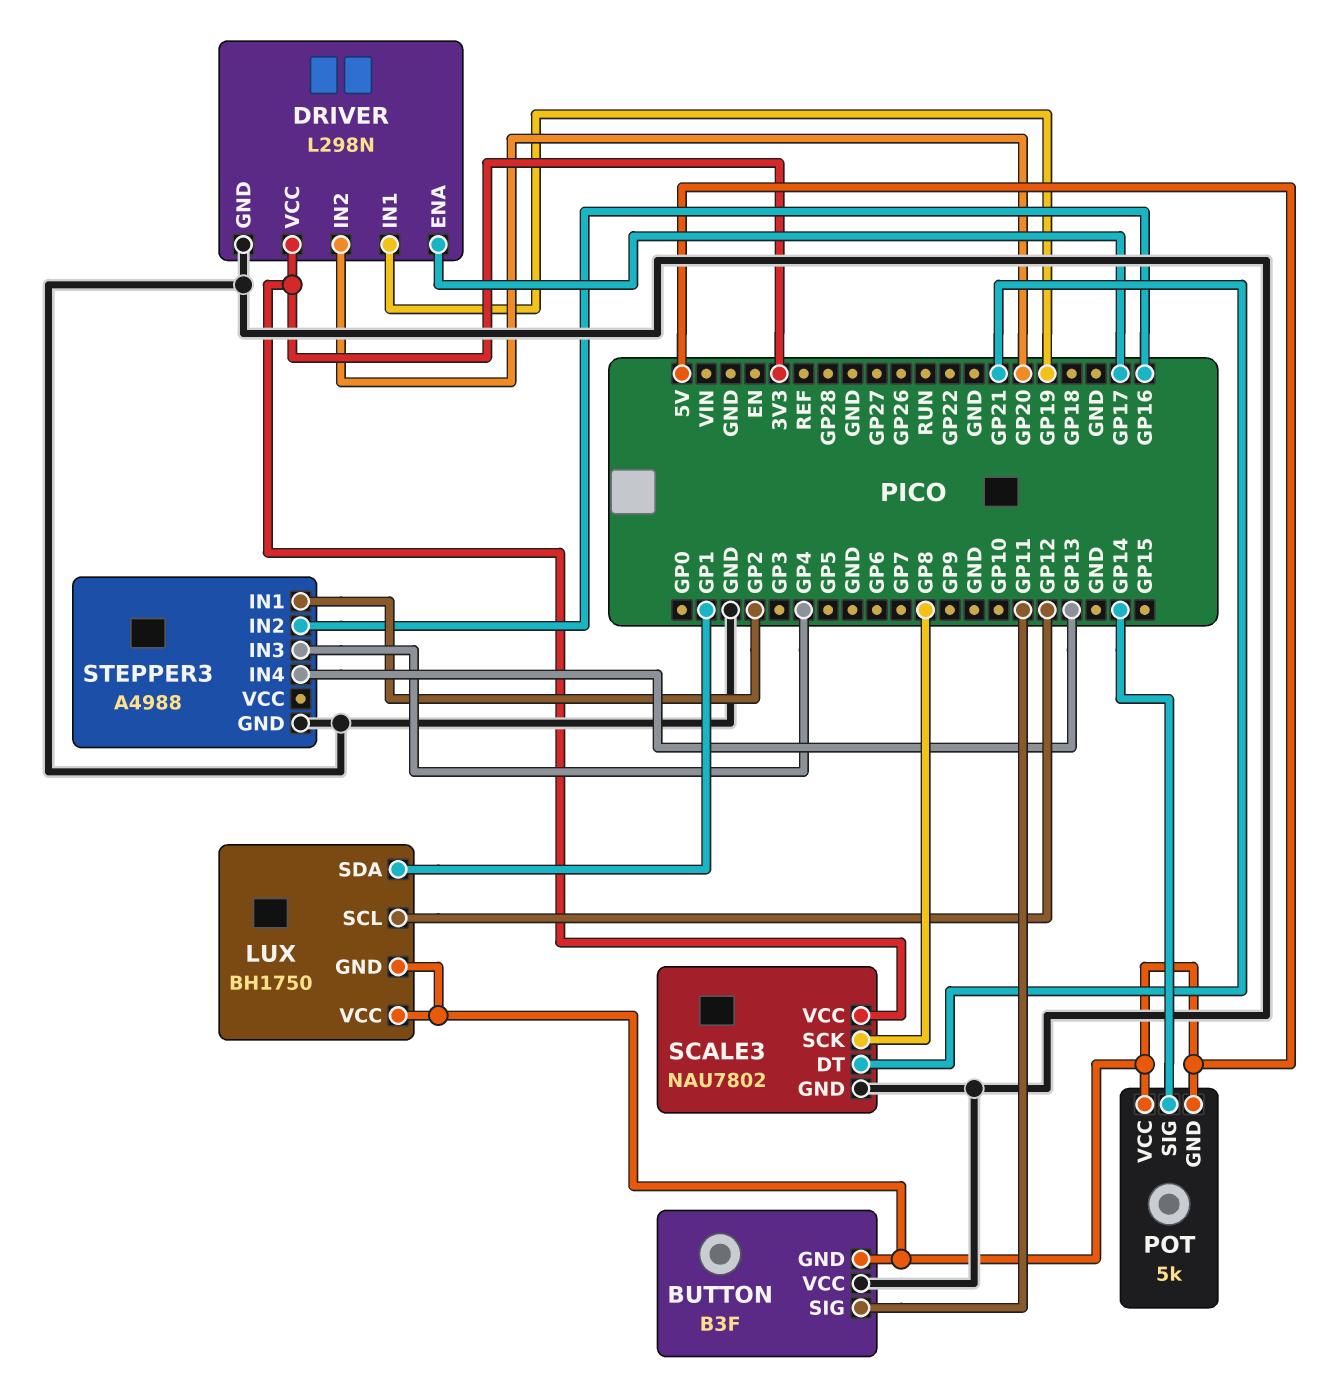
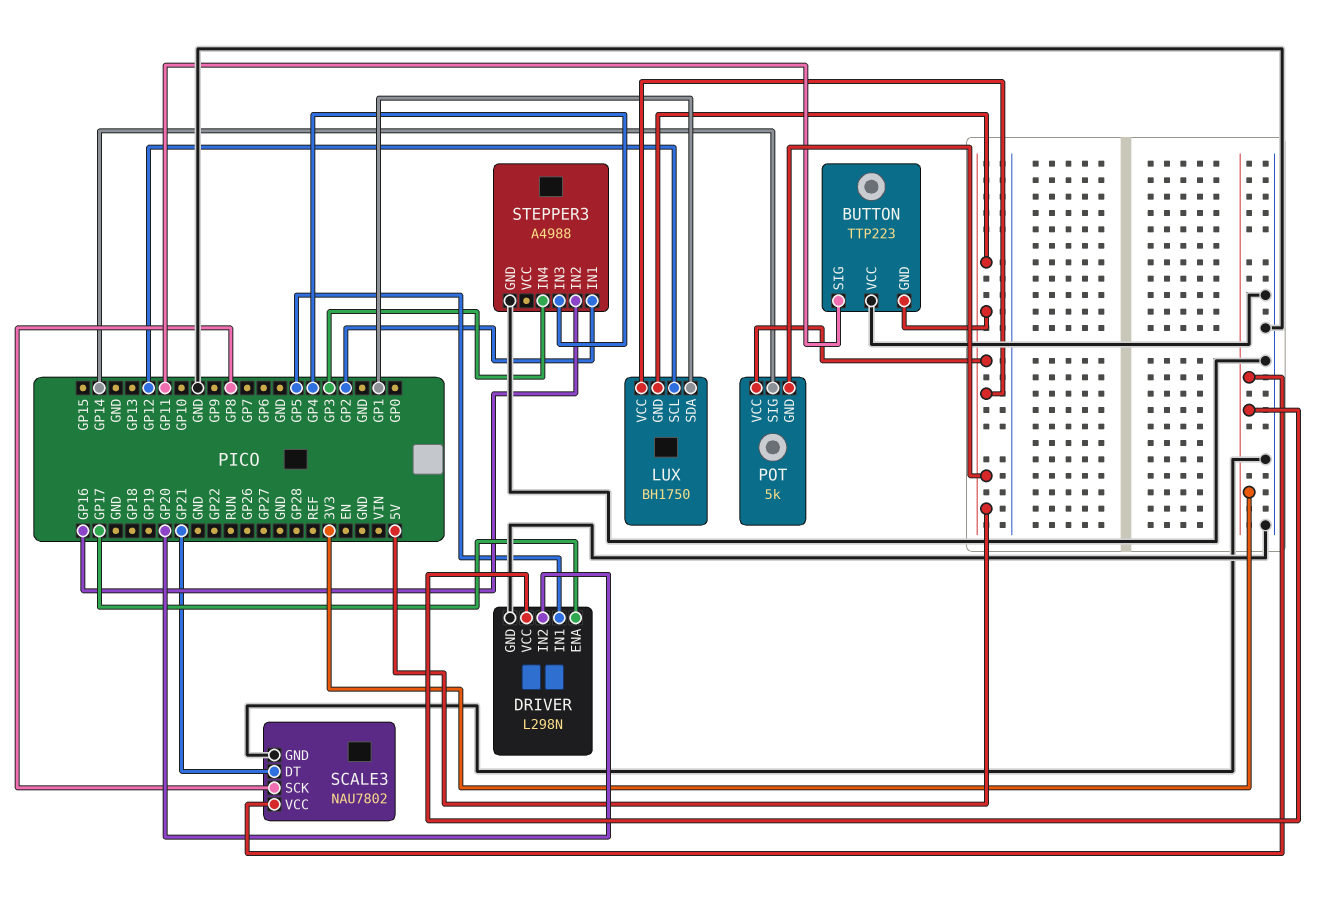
BUTTON: B3F -> TTP223
DRIVER pin IN1: GP19 -> GP5
STEPPER3 pin IN4: GP13 -> GP3

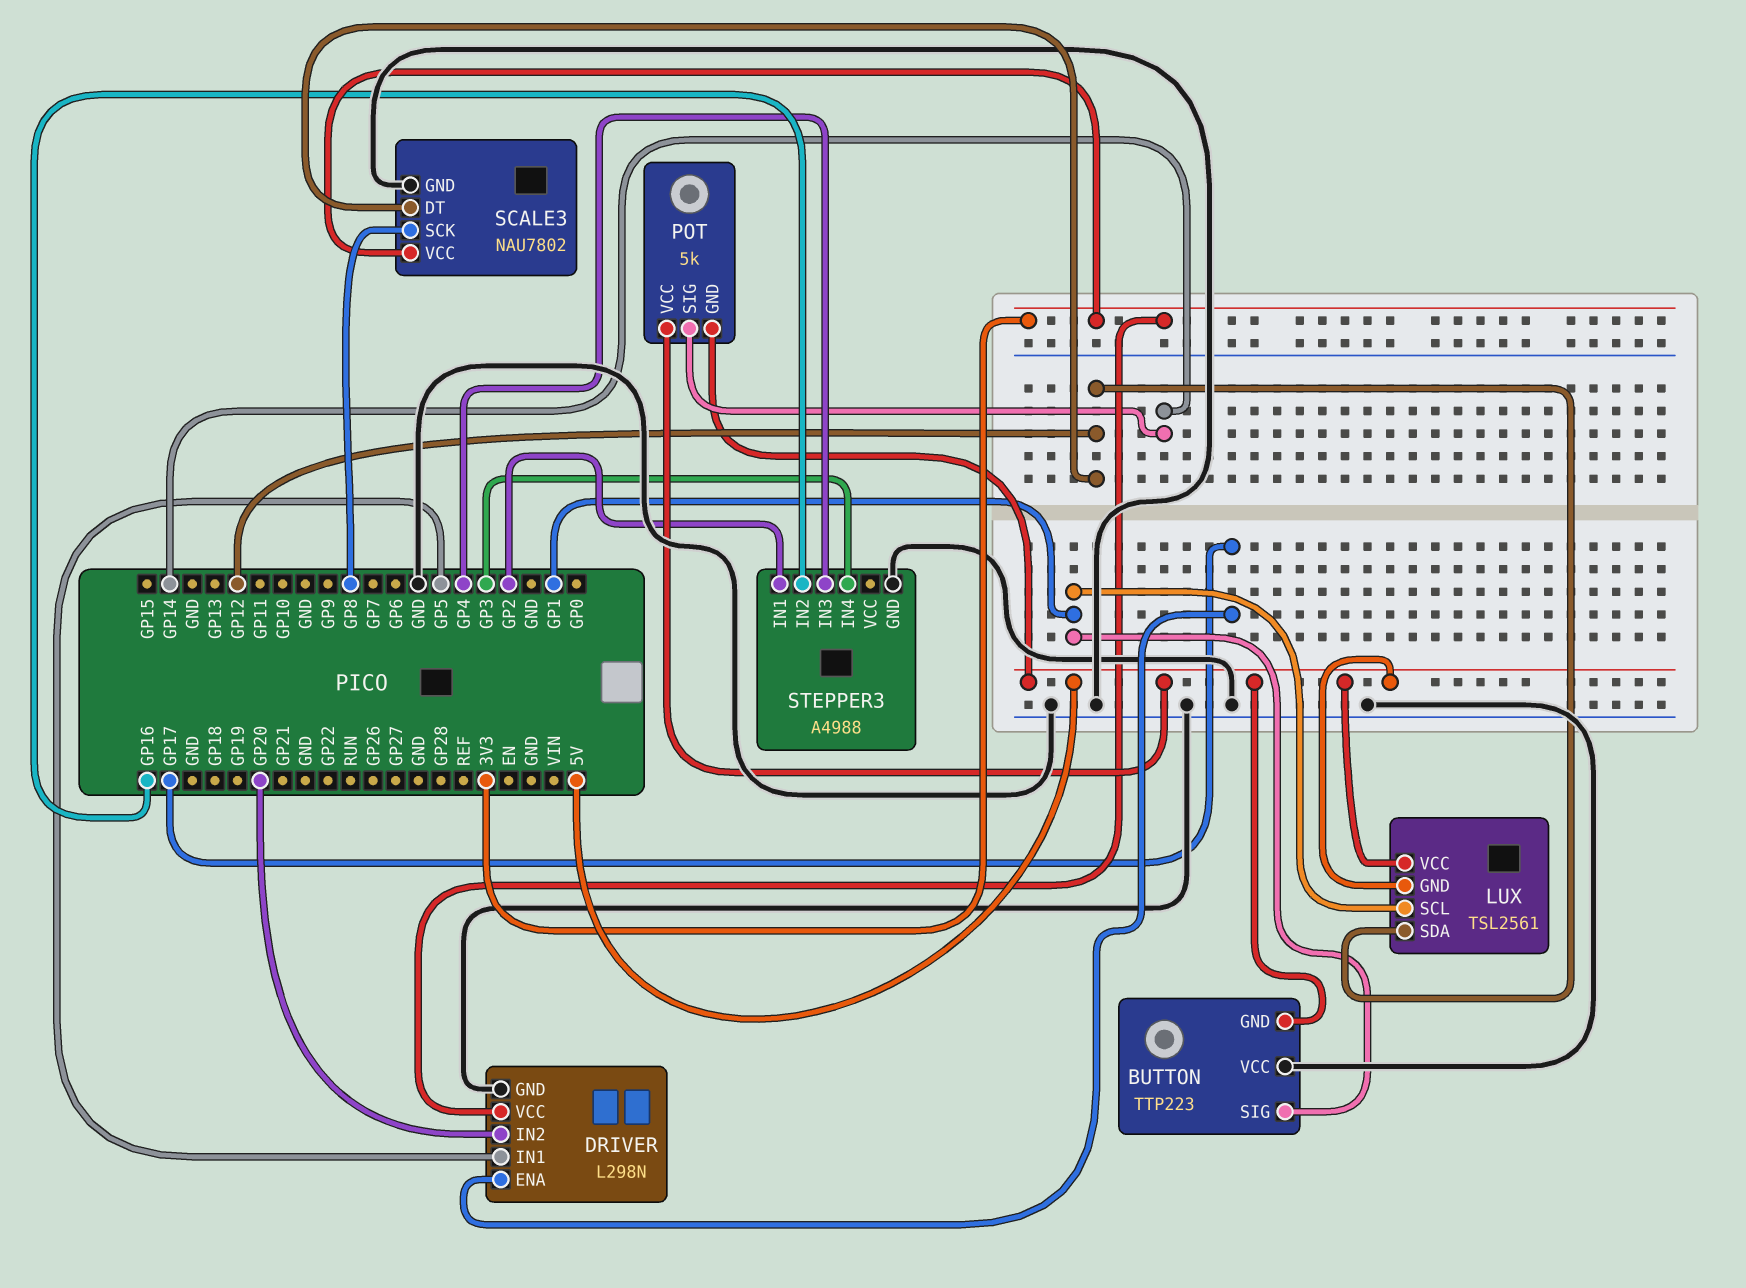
BUTTON pin SIG: GP11 -> GP1
LUX: BH1750 -> TSL2561
LUX pin SCL: GP12 -> GP1
LUX pin SDA: GP1 -> GP12
SCALE3 pin DT: GP21 -> GP12

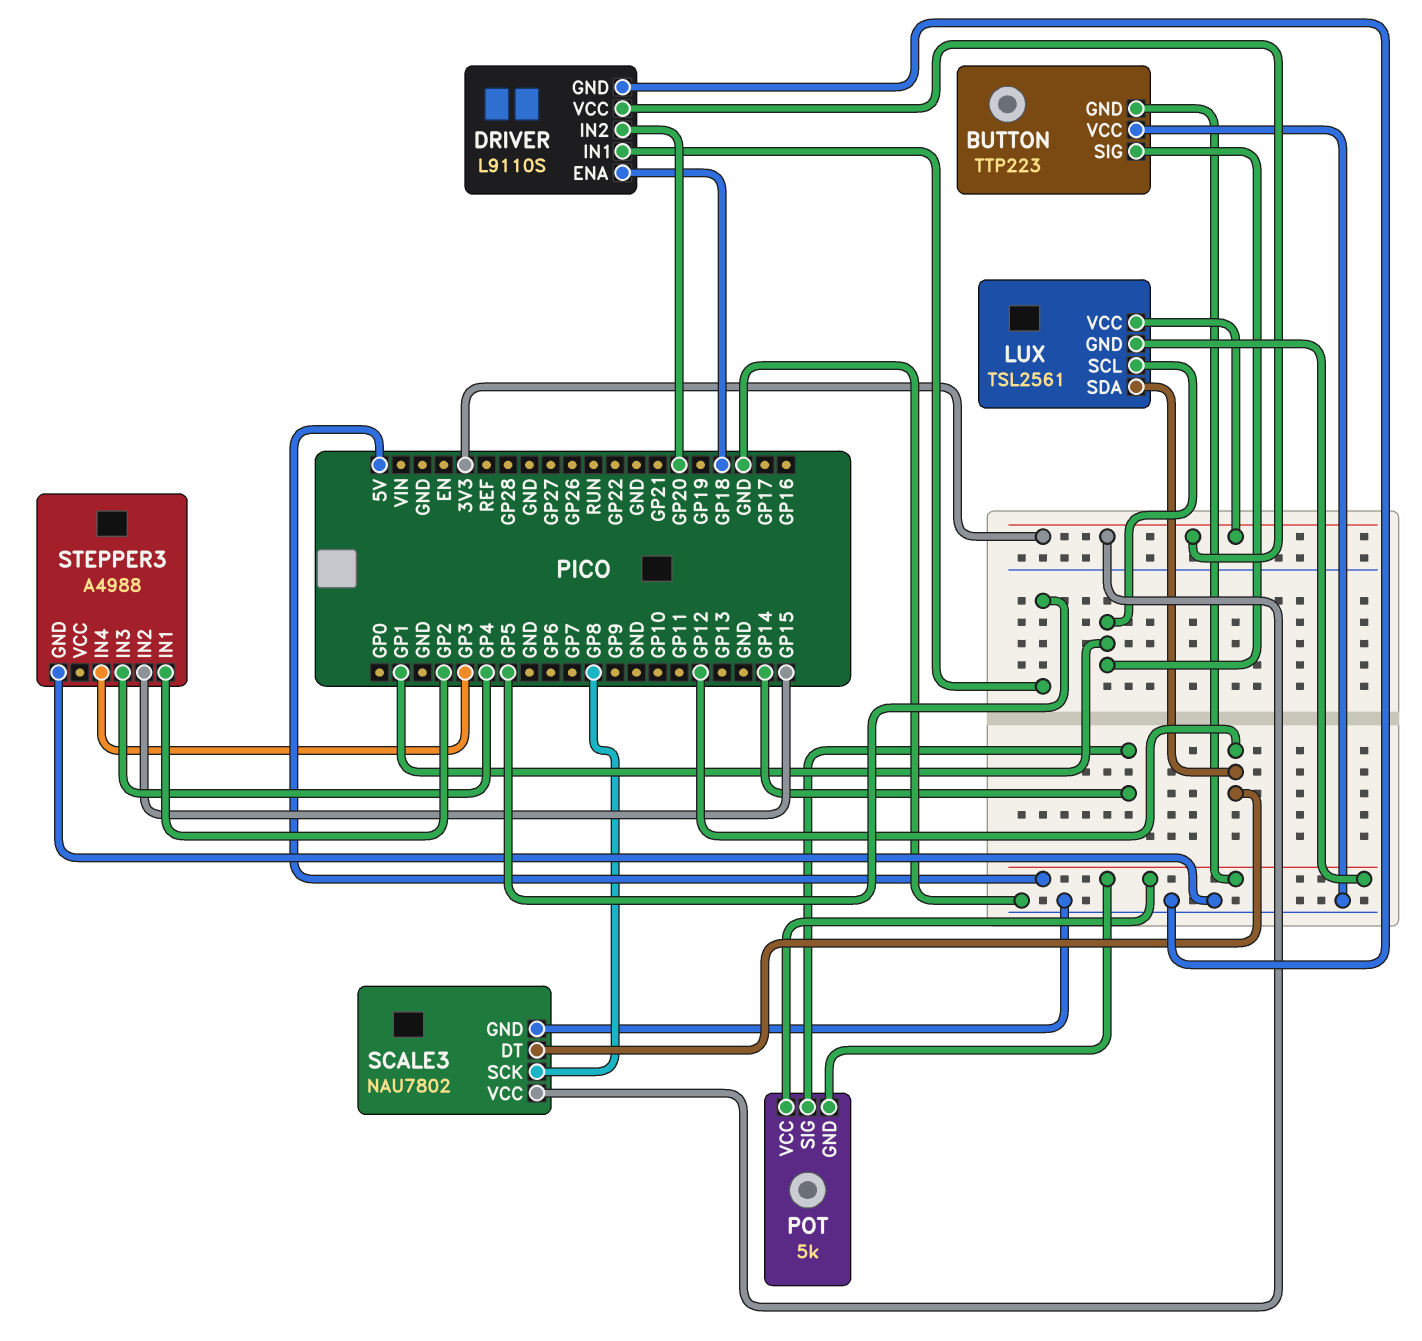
DRIVER: L298N -> L9110S
DRIVER pin ENA: GP17 -> GP18
LUX pin VCC: 5V -> 3V3
STEPPER3 pin IN2: GP16 -> GP15

